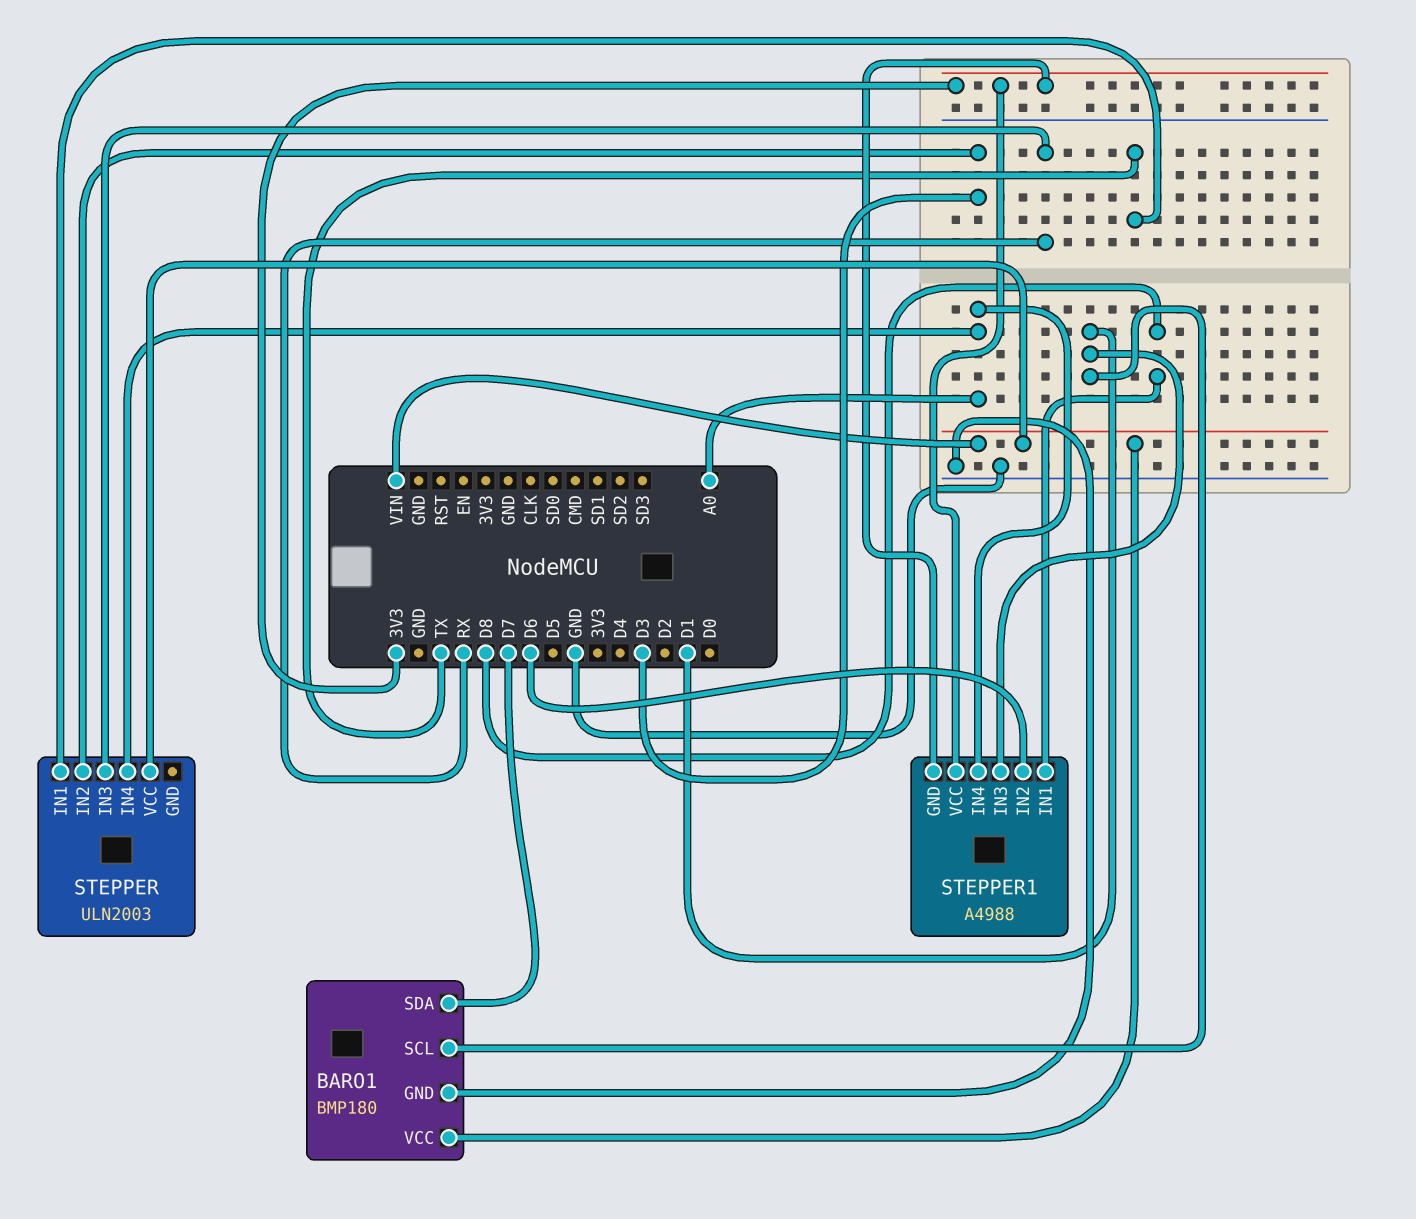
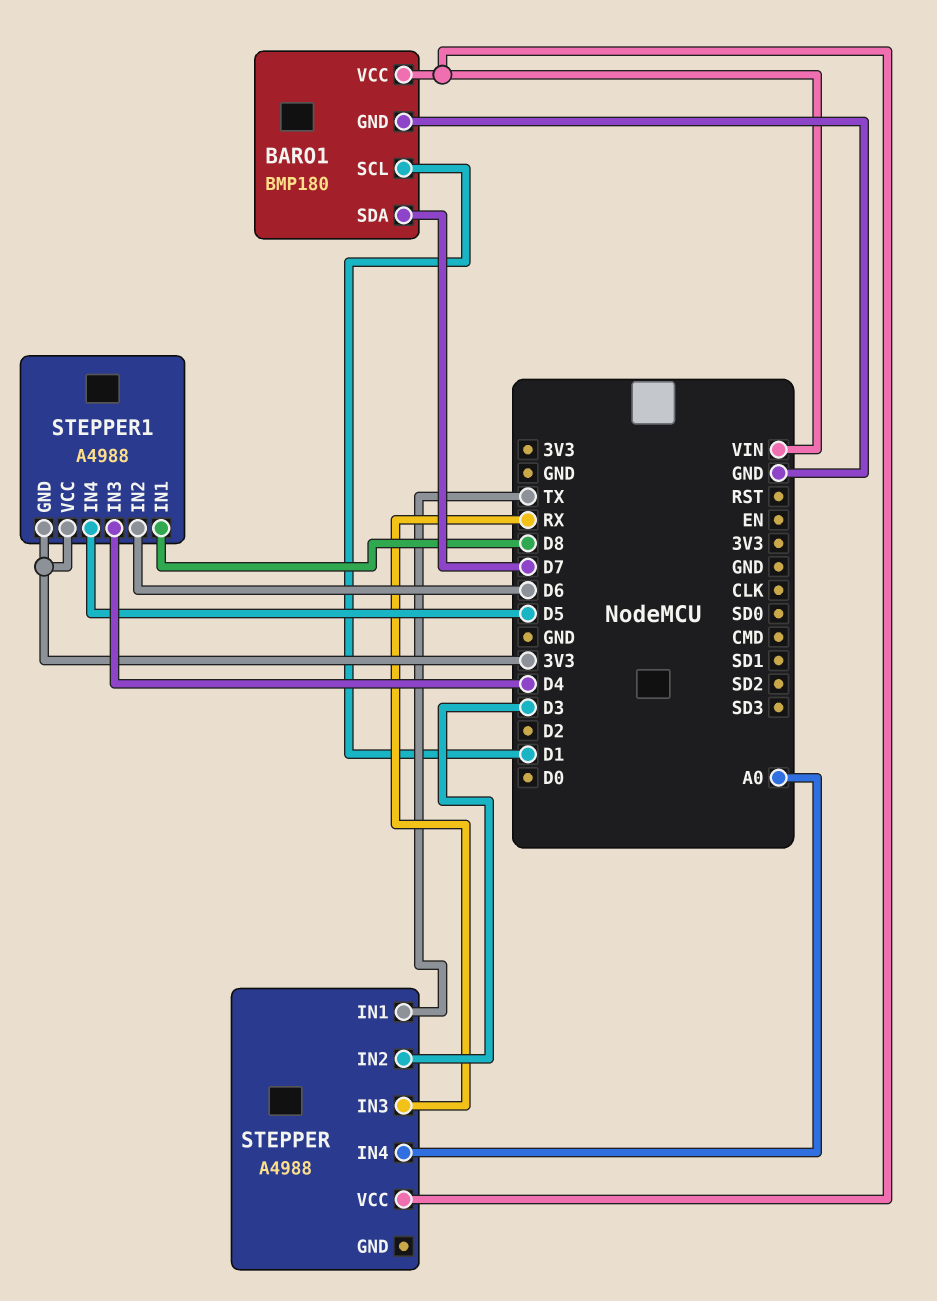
STEPPER: ULN2003 -> A4988
STEPPER1 pin IN3: D1 -> D4
STEPPER1 pin IN4: A0 -> D5

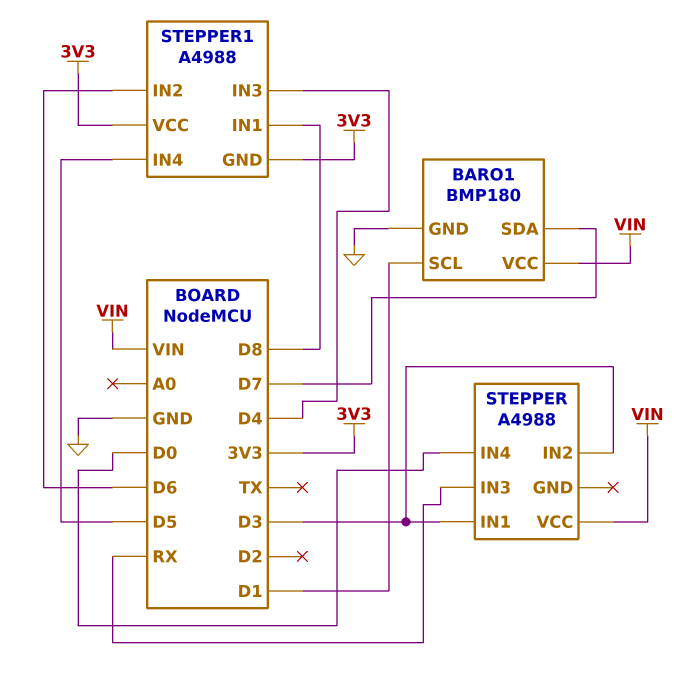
STEPPER pin IN1: TX -> D3
STEPPER pin IN4: A0 -> D0

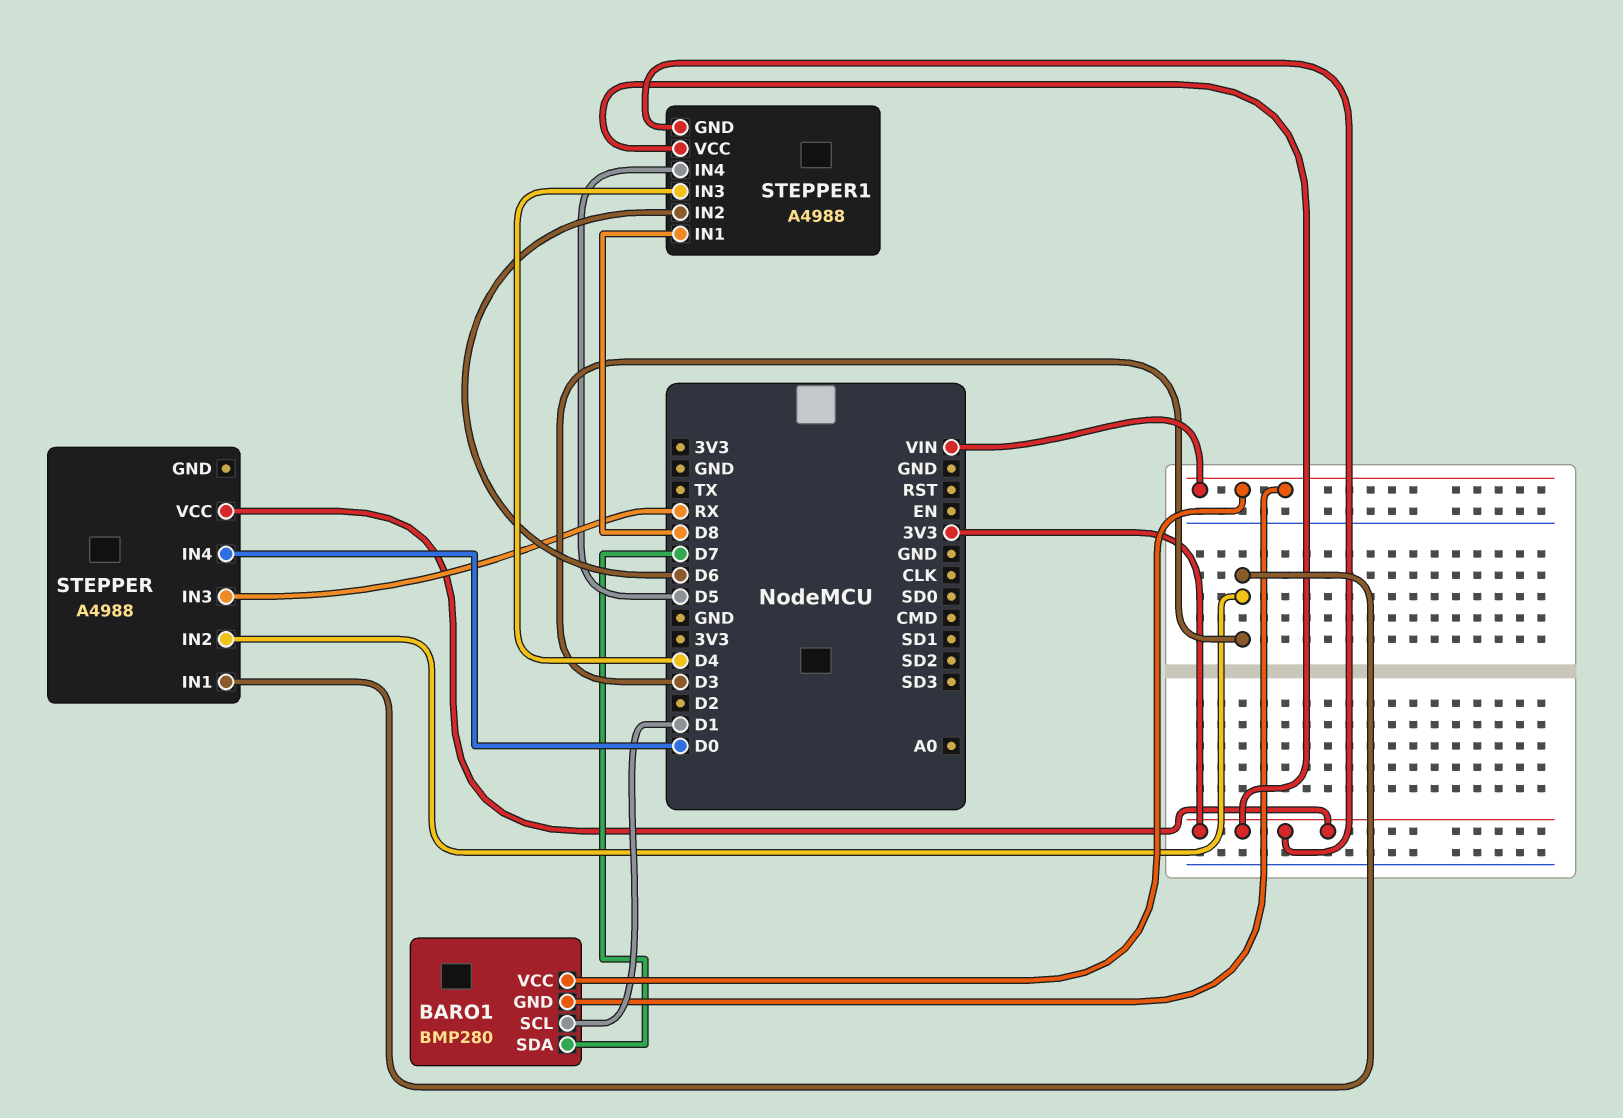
BARO1: BMP180 -> BMP280
BARO1 pin GND: GND -> VIN
STEPPER pin VCC: VIN -> 3V3

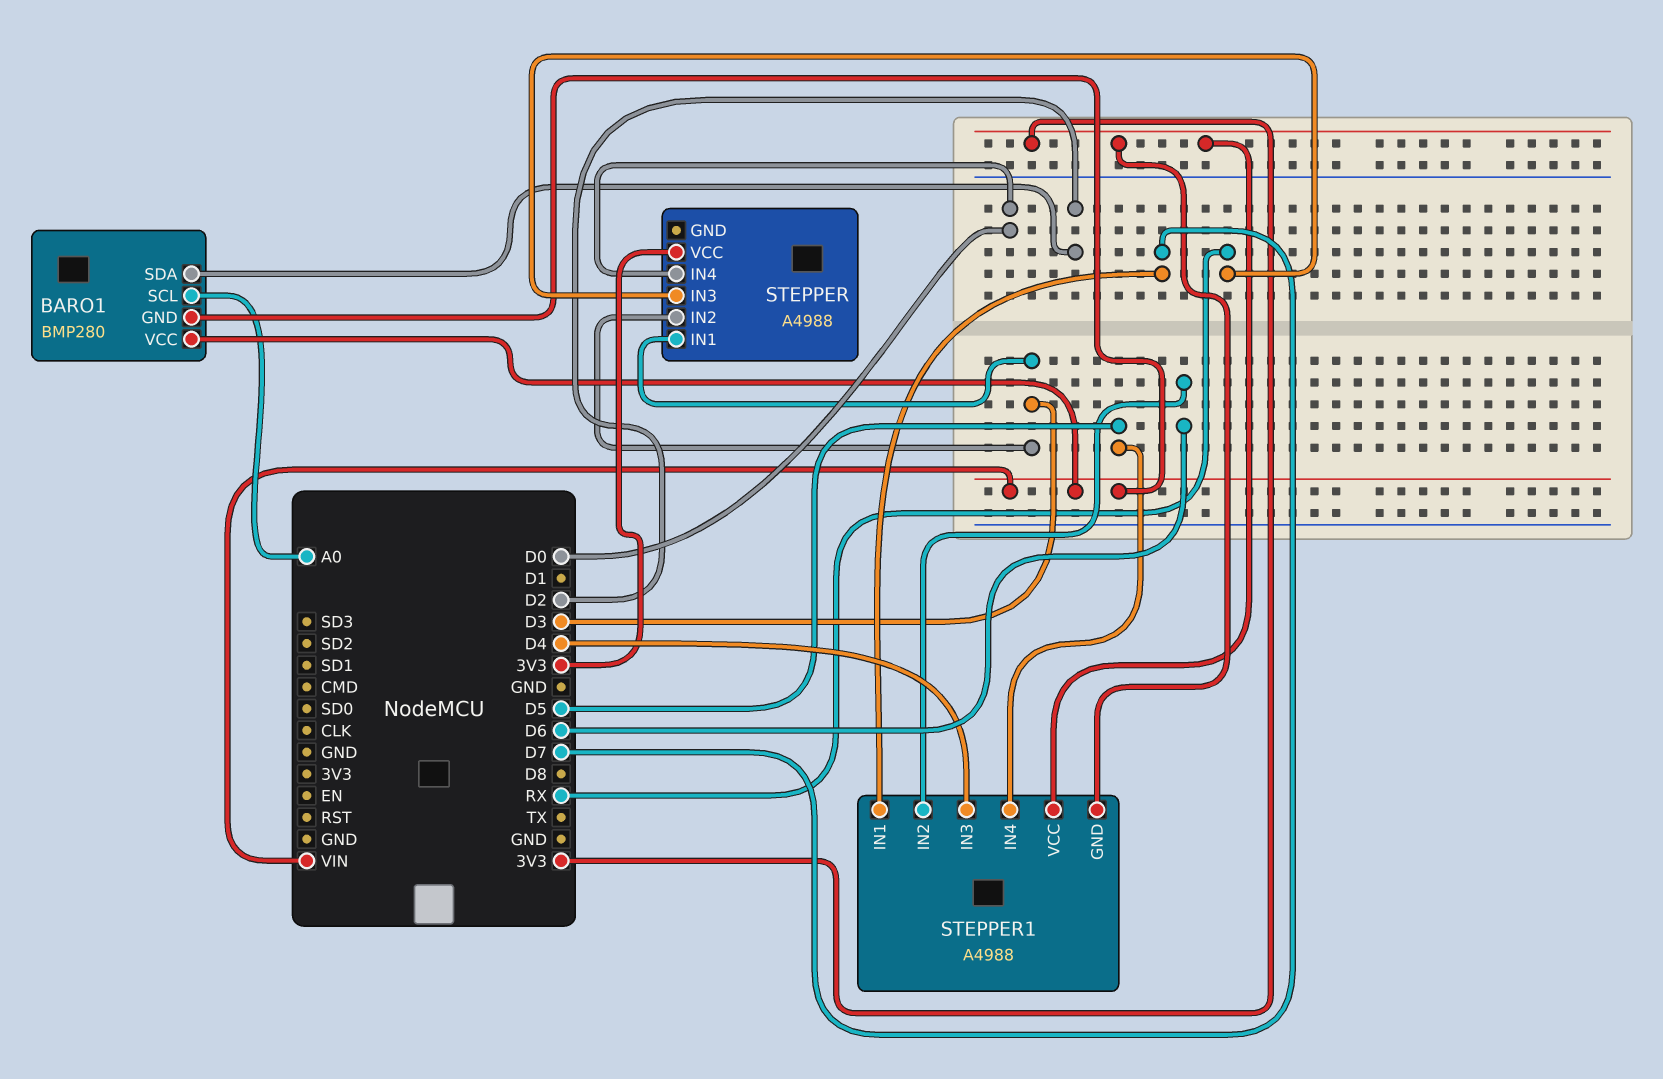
BARO1 pin SCL: D1 -> A0
BARO1 pin SDA: D7 -> D2
STEPPER1 pin IN1: D8 -> D7

